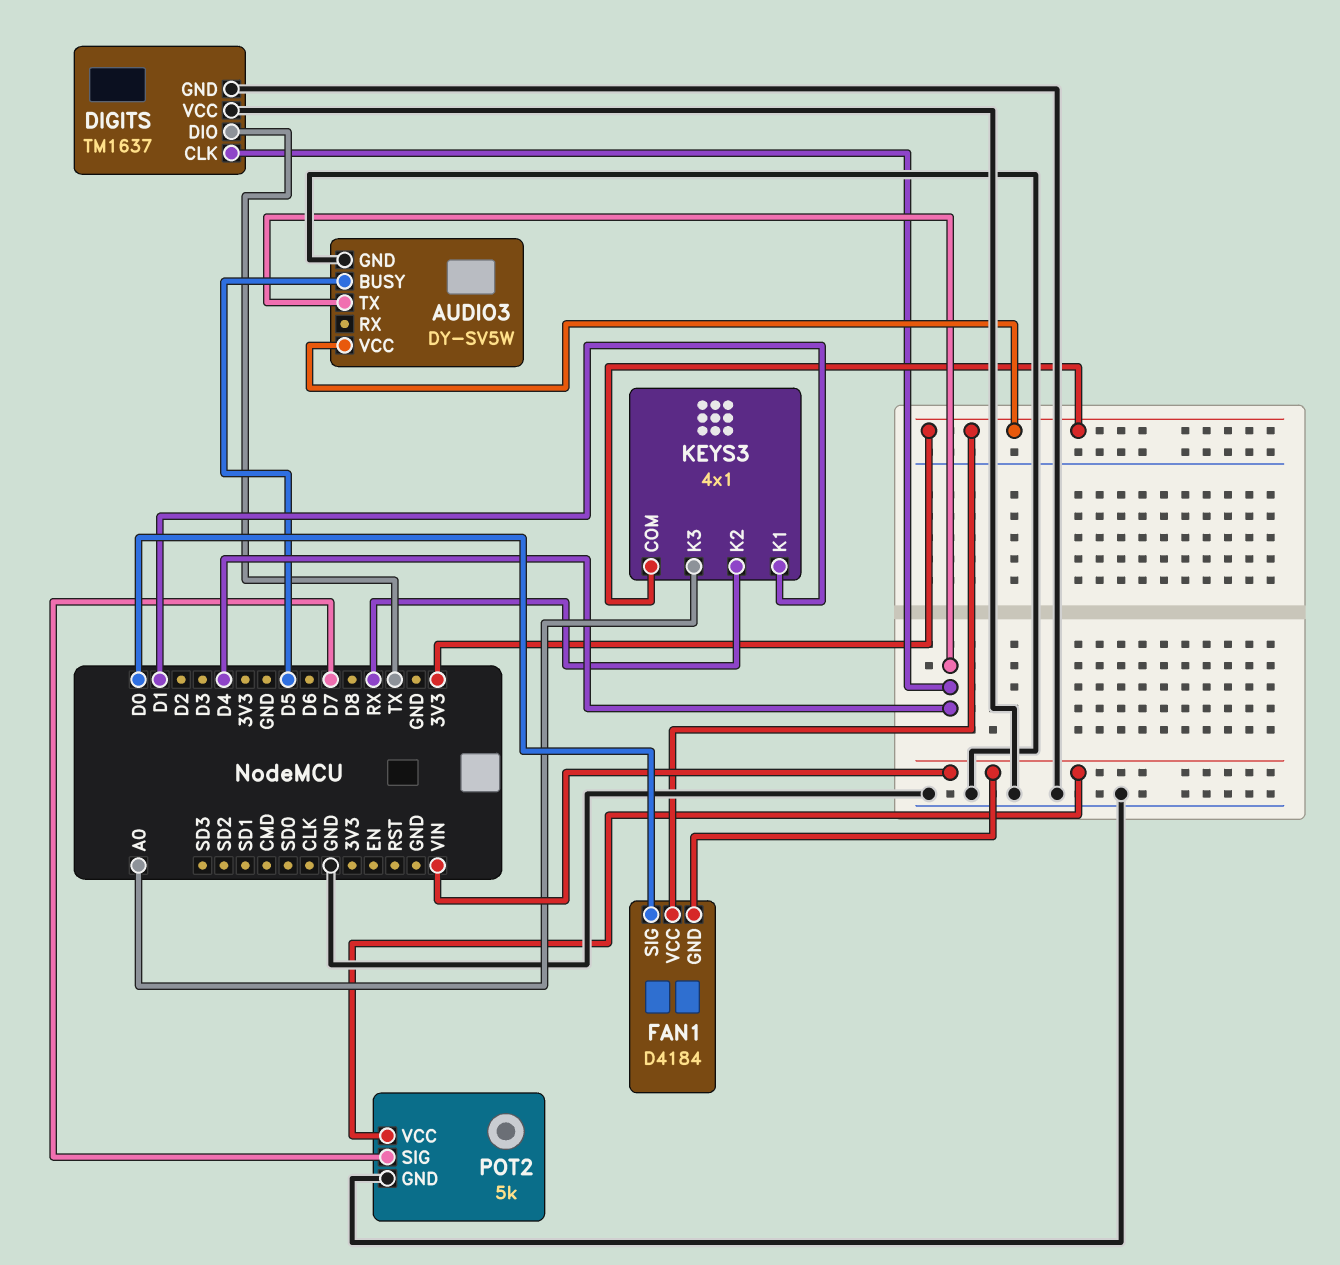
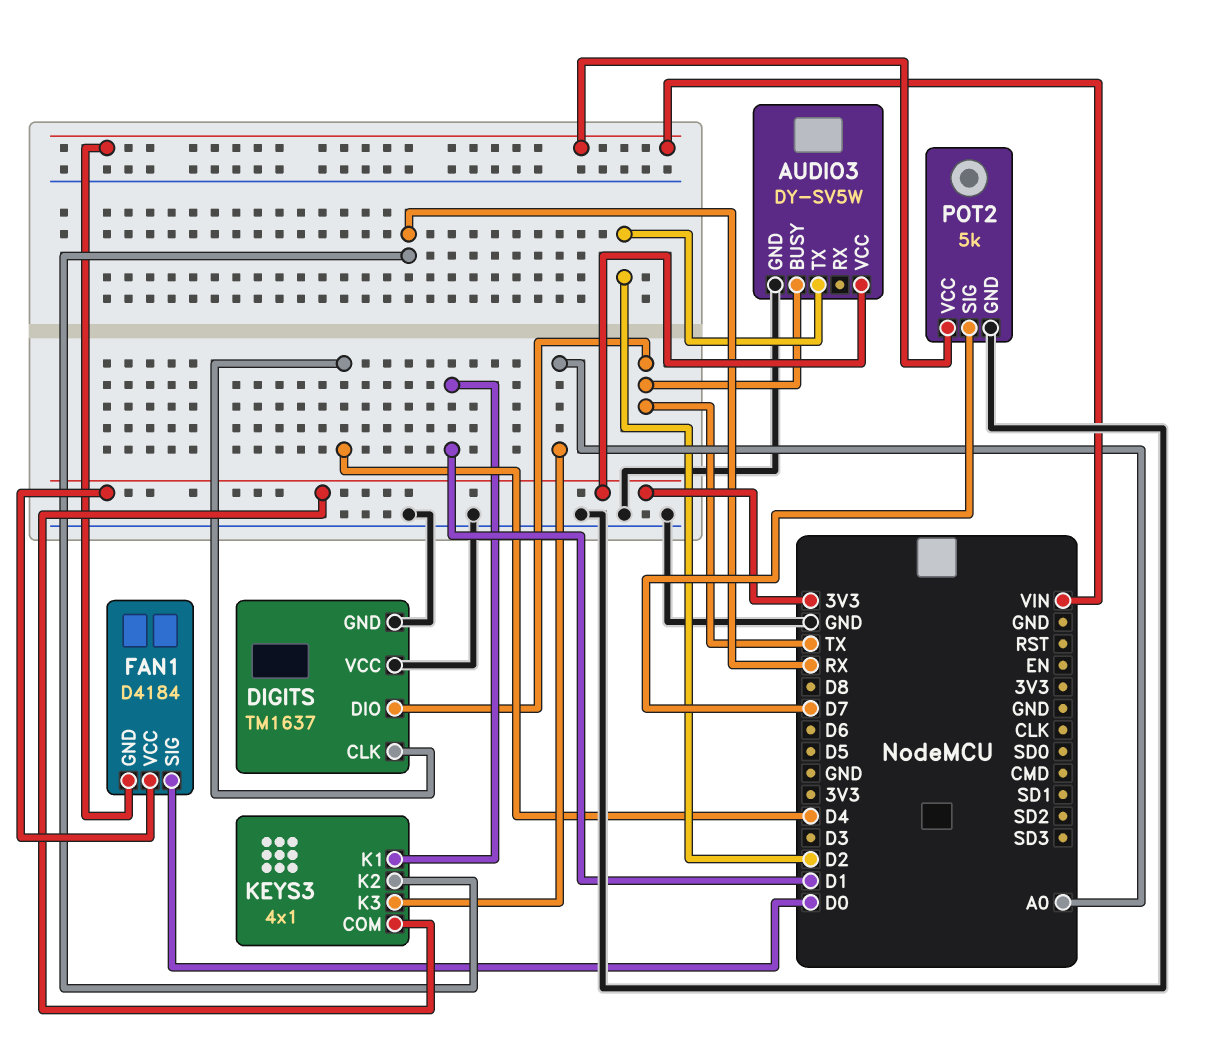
AUDIO3 pin BUSY: D5 -> TX
AUDIO3 pin TX: D4 -> D2

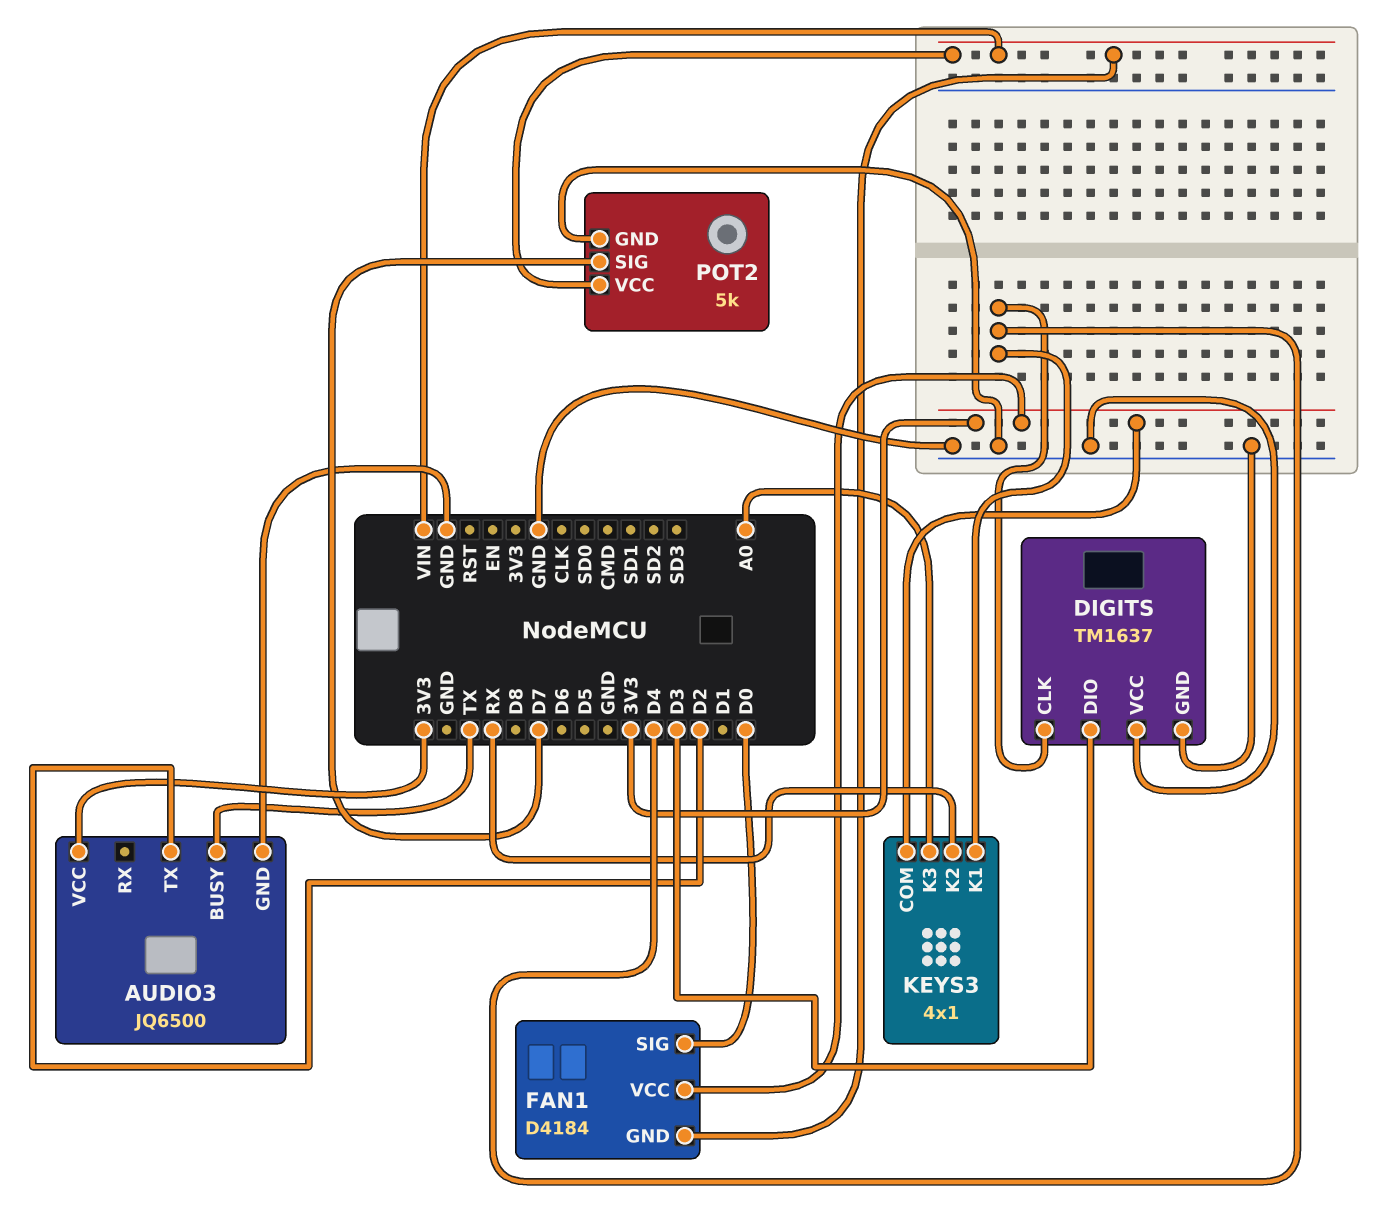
AUDIO3: DY-SV5W -> JQ6500
DIGITS pin DIO: TX -> D3
KEYS3 pin K1: D1 -> D4

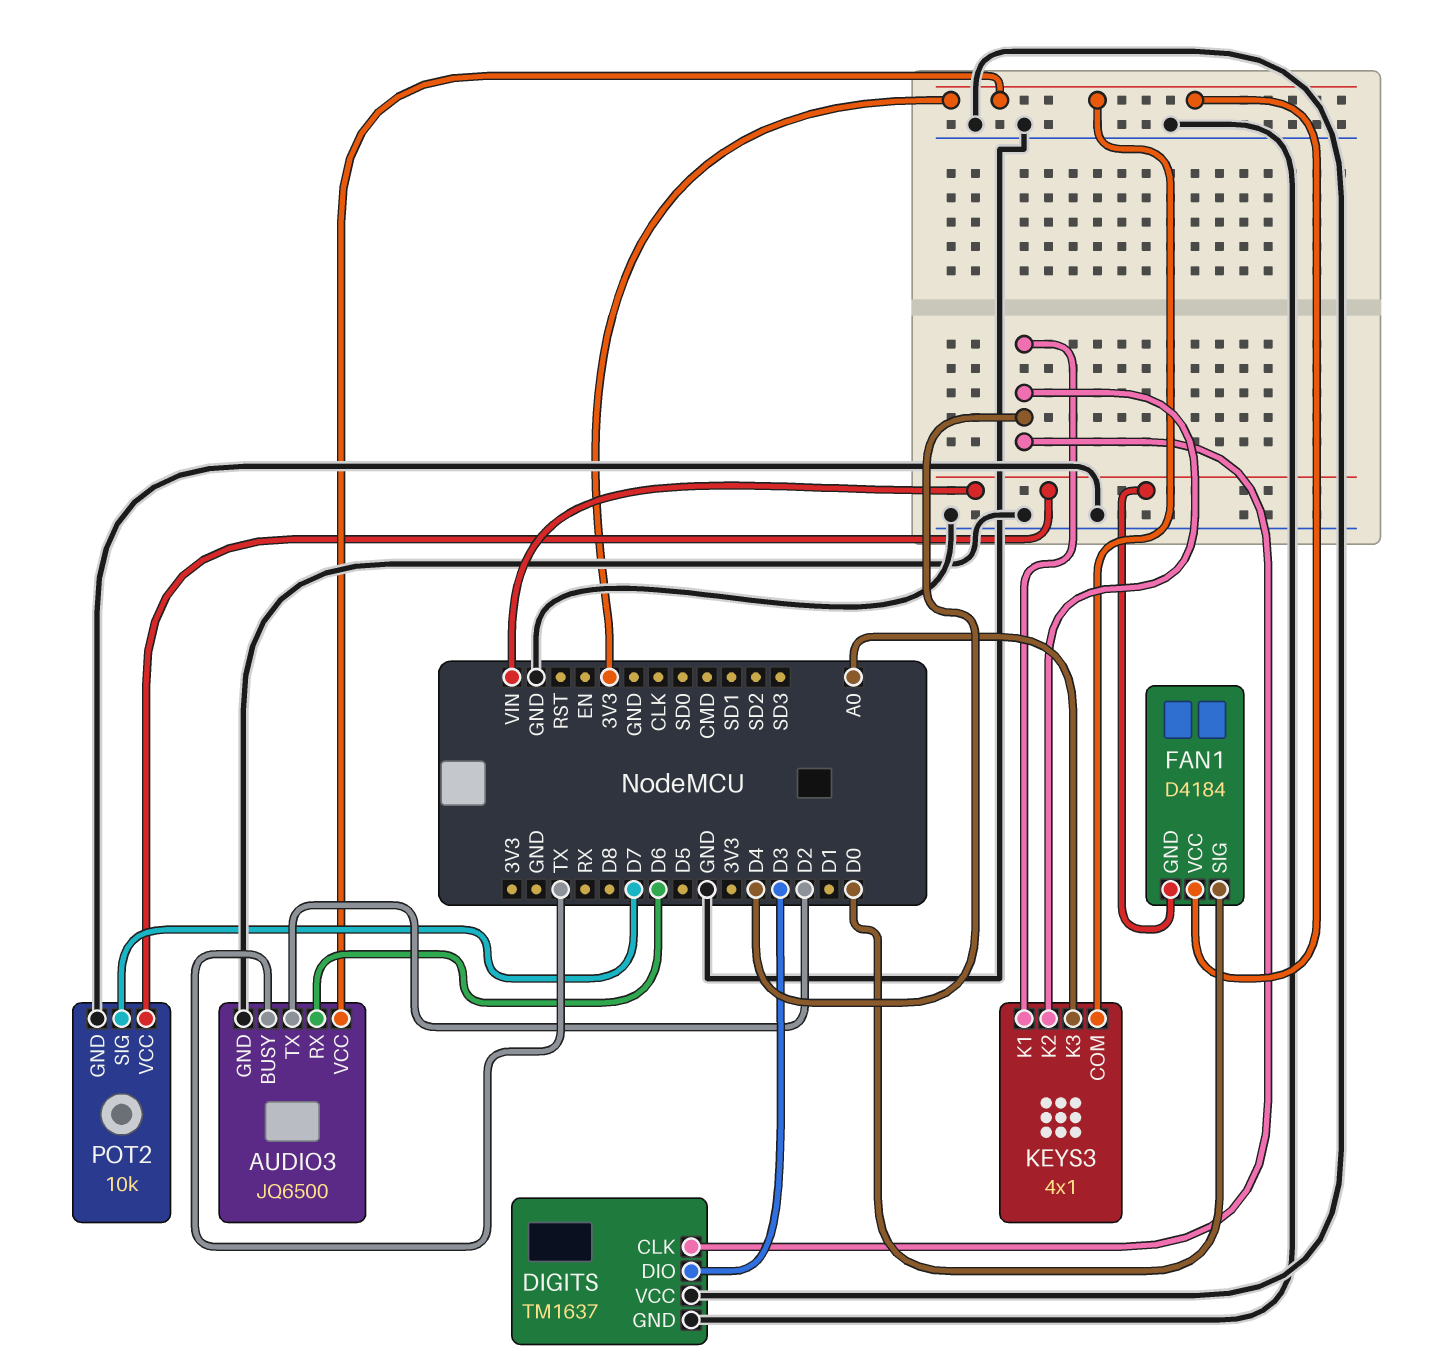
AUDIO3 pin RX: none -> D6
KEYS3 pin K2: RX -> D4
POT2: 5k -> 10k

